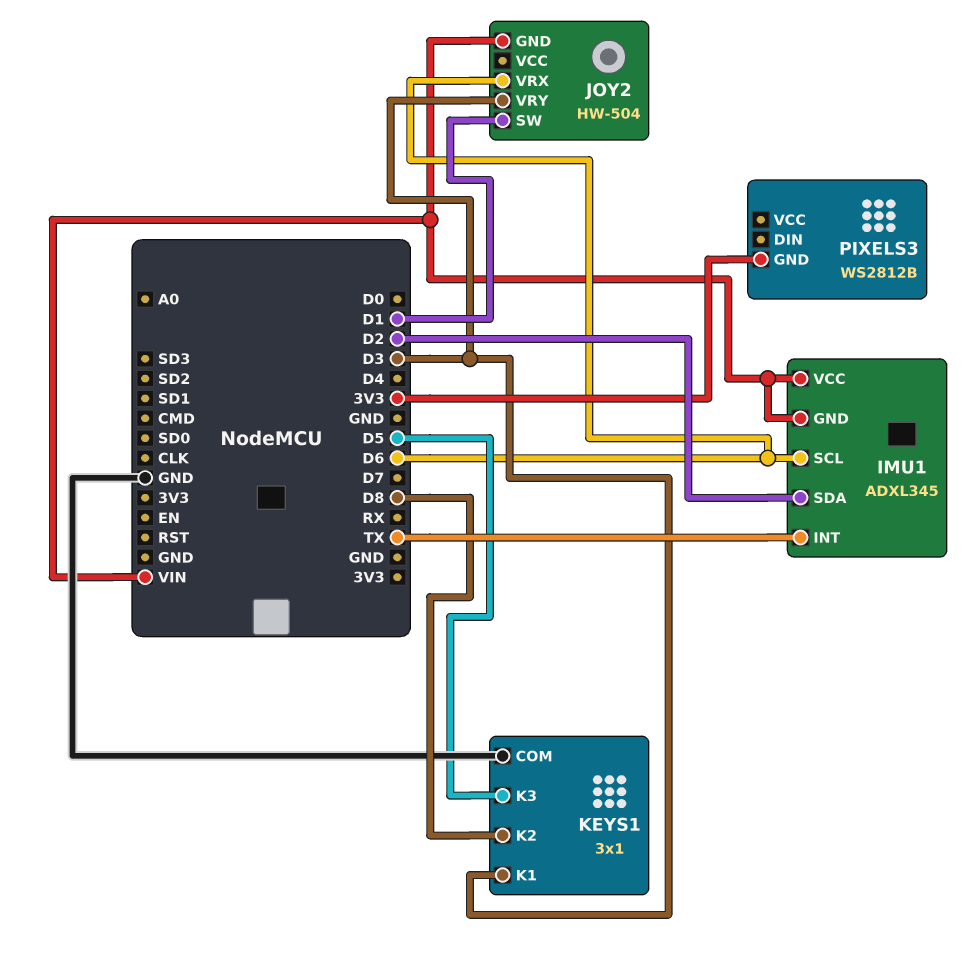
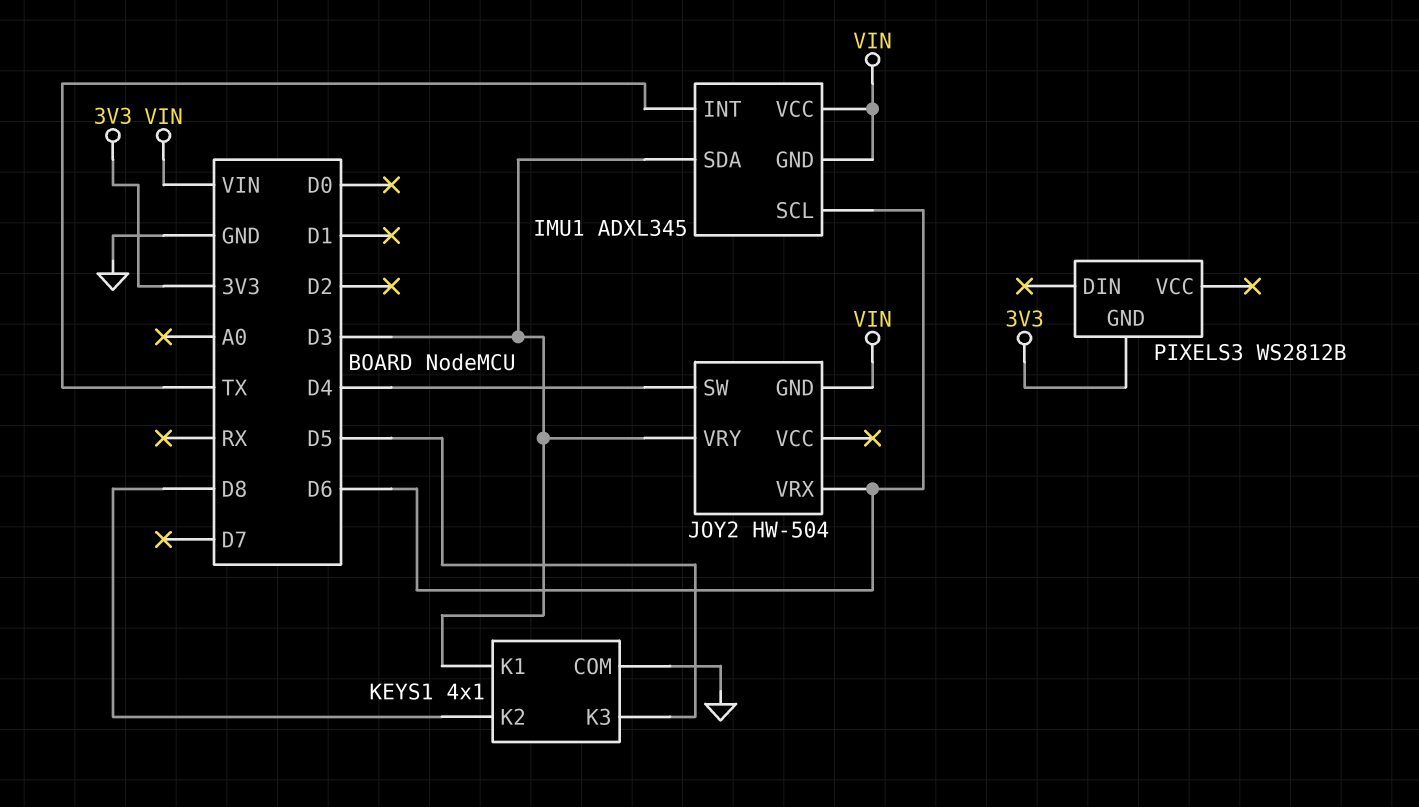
IMU1 pin SDA: D2 -> D3
JOY2 pin SW: D1 -> D4
KEYS1: 3x1 -> 4x1

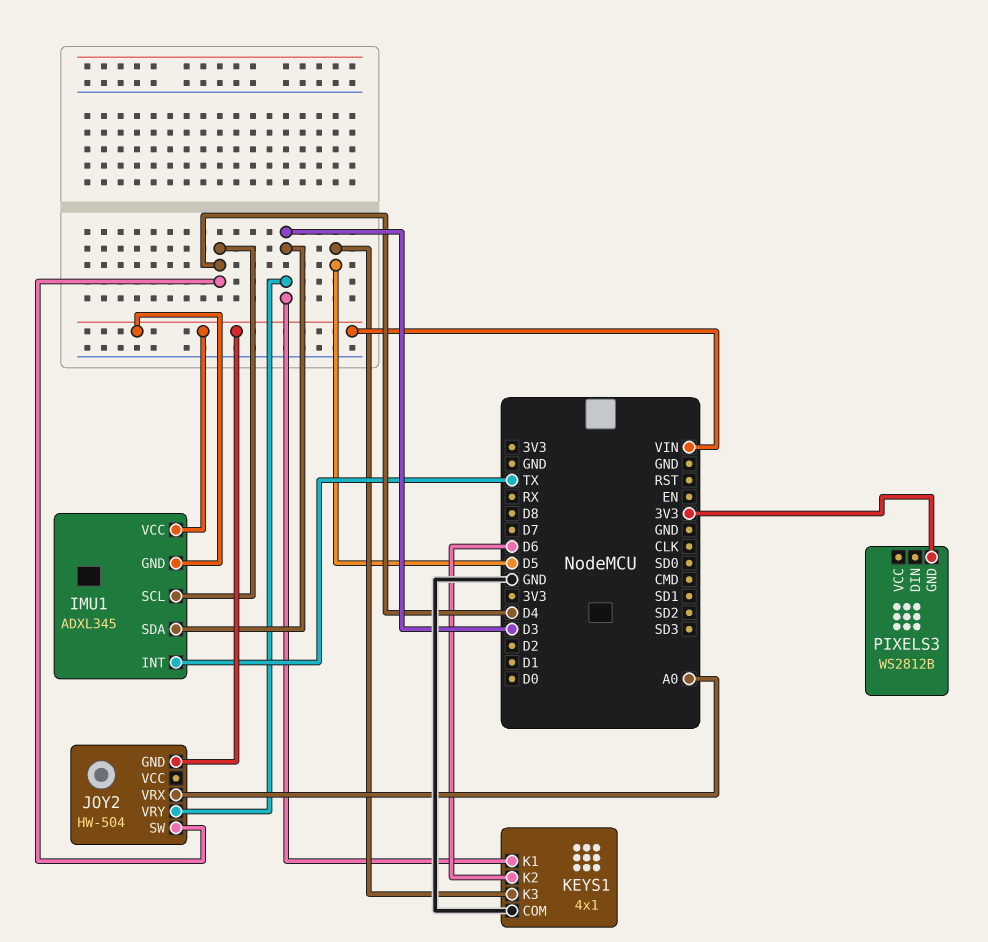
IMU1 pin SCL: D6 -> D4
JOY2 pin VRX: D6 -> A0
KEYS1 pin K2: D8 -> D6

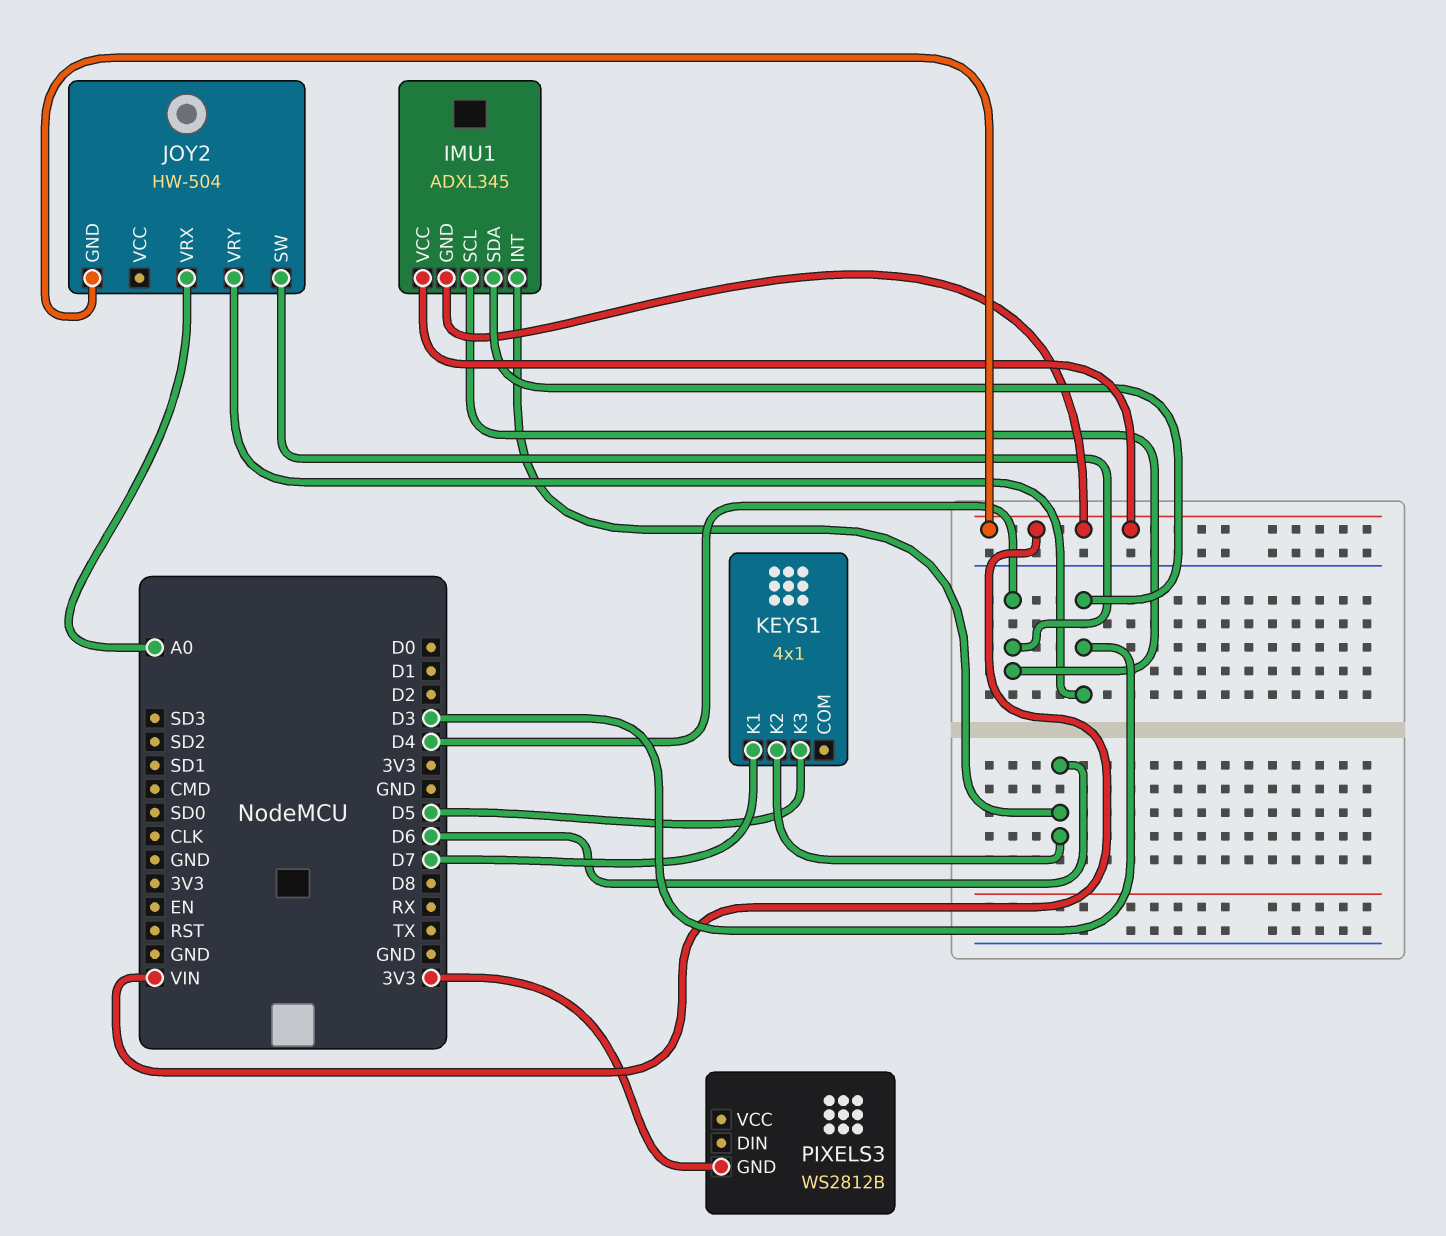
IMU1 pin INT: TX -> D6
KEYS1 pin COM: GND -> none
KEYS1 pin K1: D3 -> D7

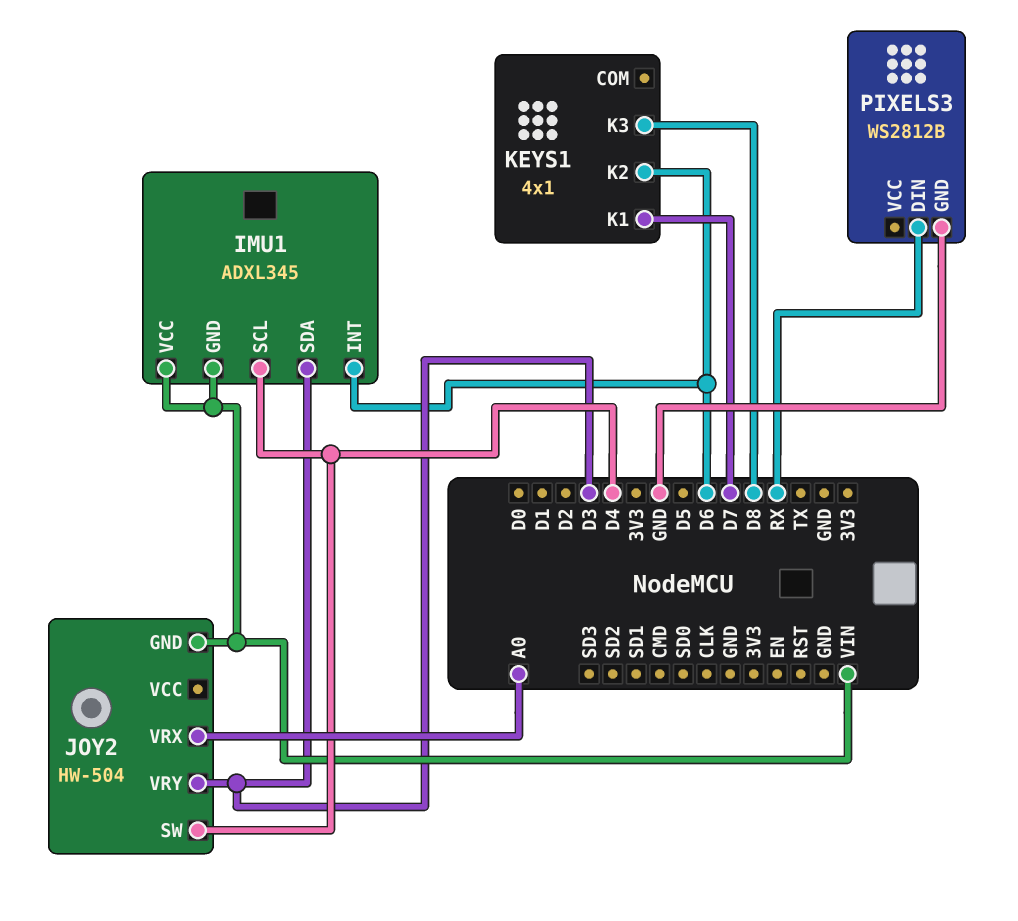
KEYS1 pin K3: D5 -> D8
PIXELS3 pin DIN: none -> RX
PIXELS3 pin GND: 3V3 -> GND

